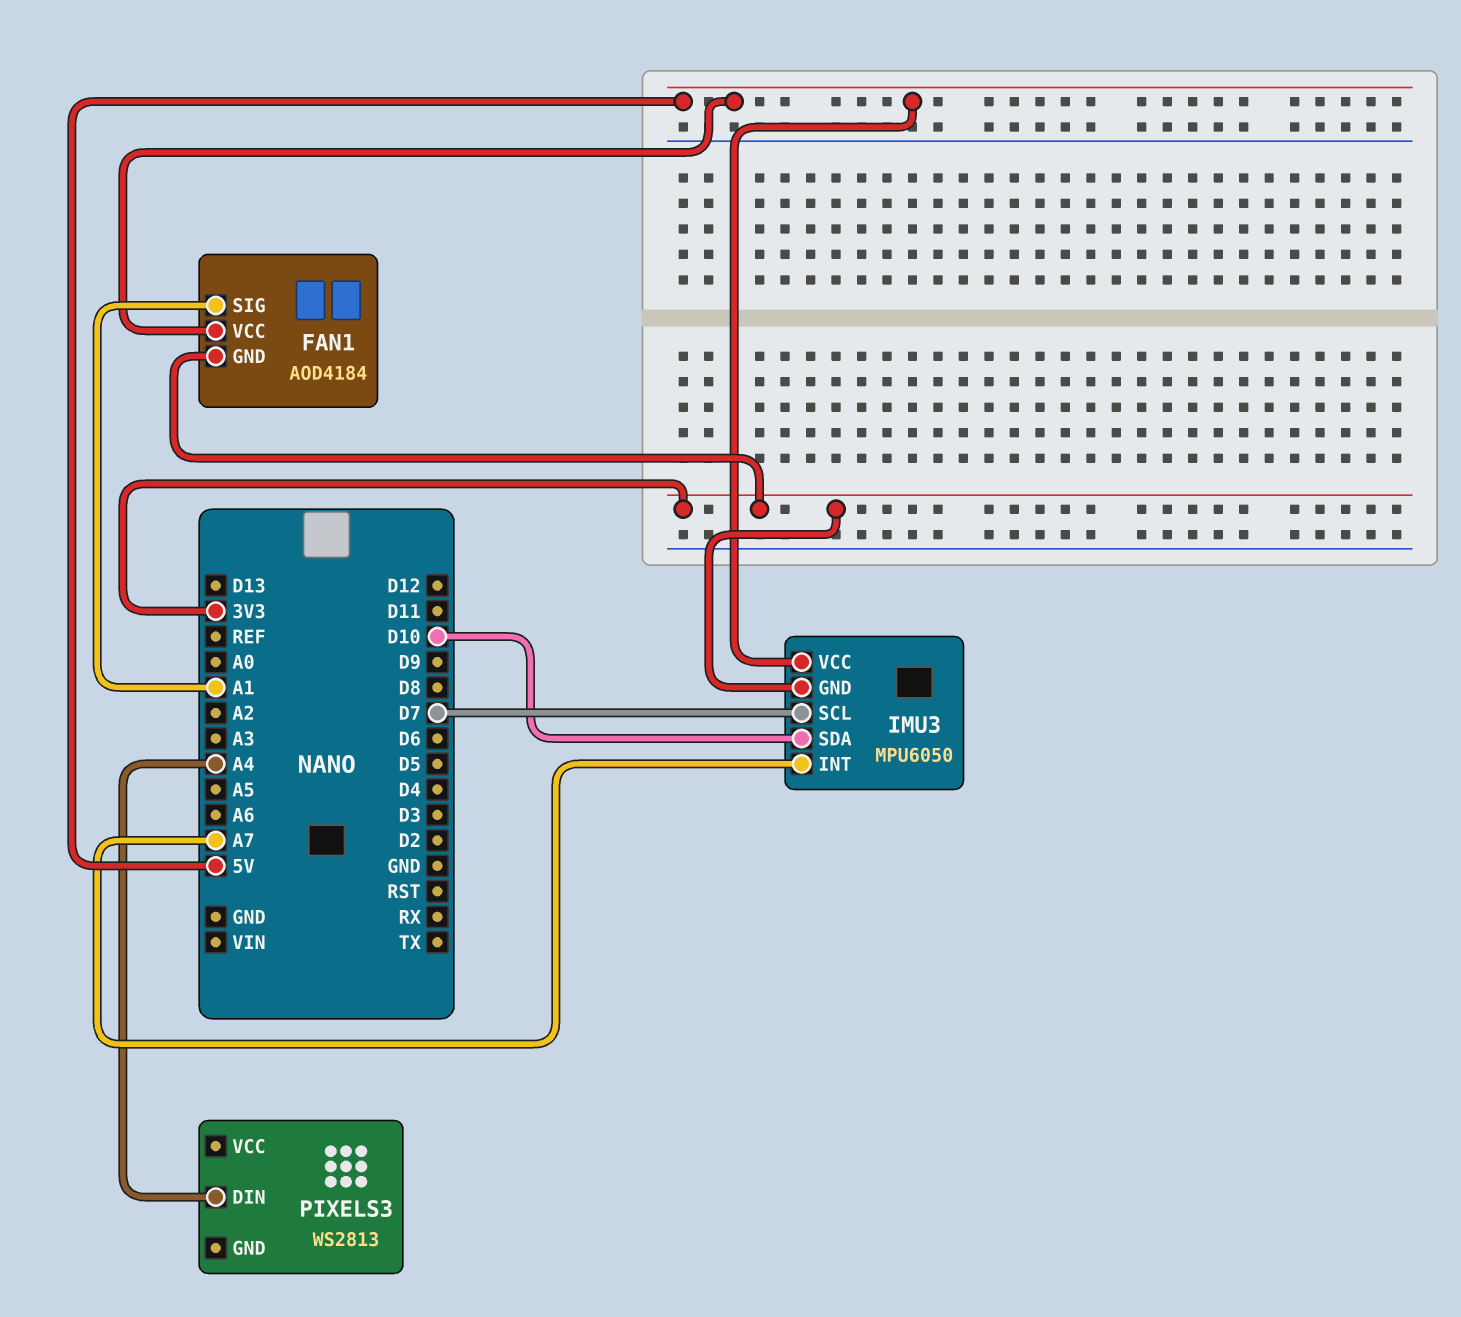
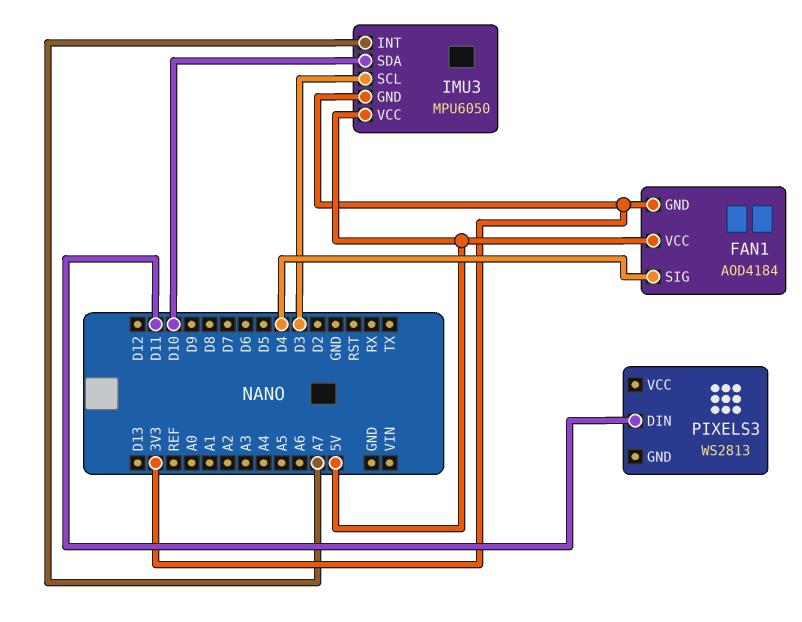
FAN1 pin SIG: A1 -> D4
IMU3 pin SCL: D7 -> D3
PIXELS3 pin DIN: A4 -> D11

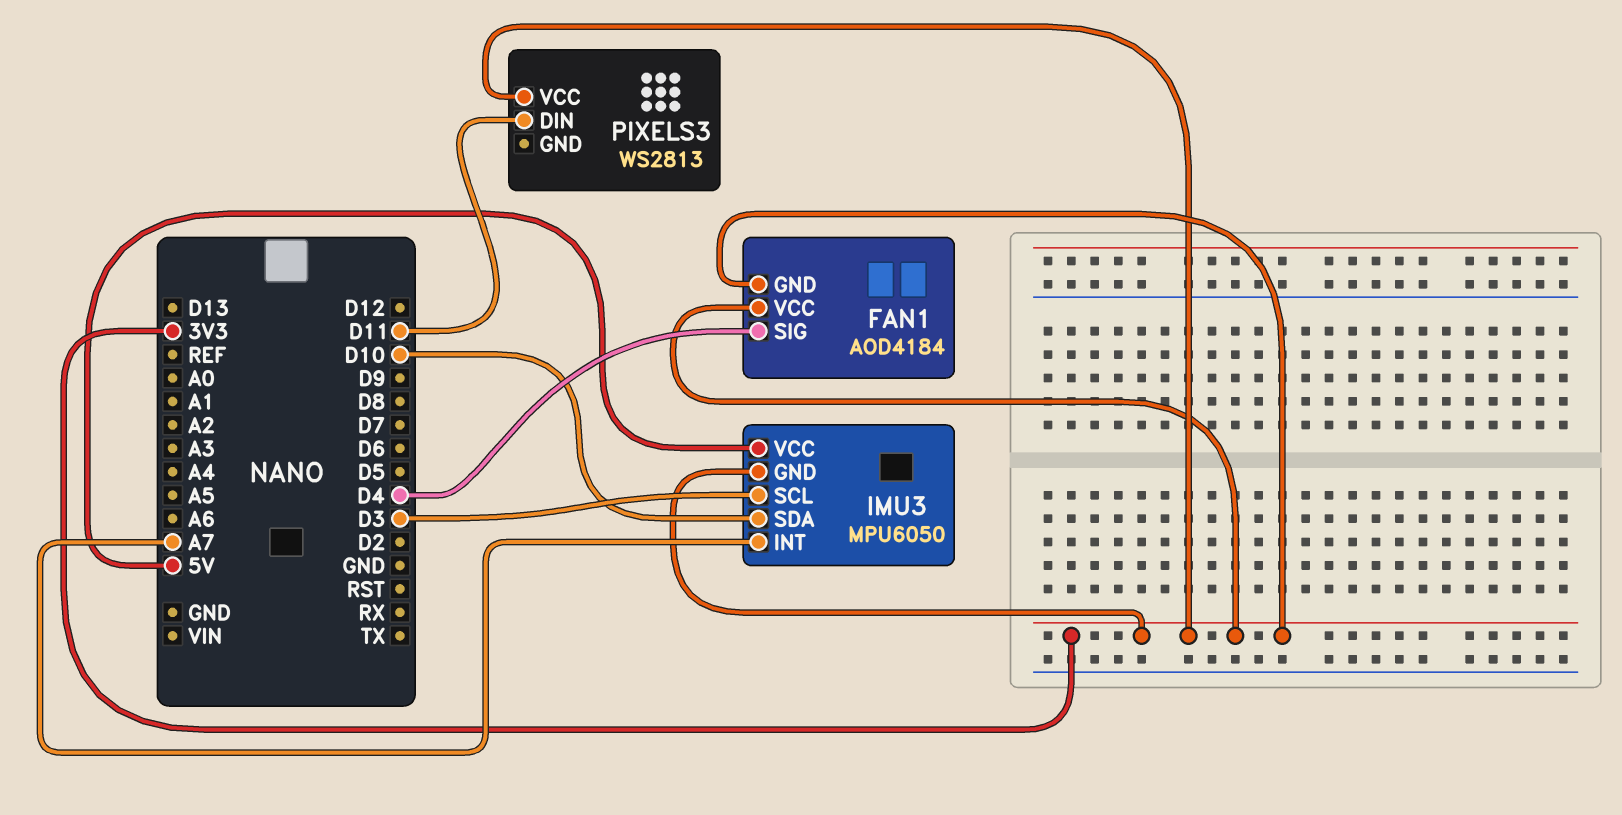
FAN1 pin VCC: 5V -> 3V3
PIXELS3 pin VCC: none -> 3V3

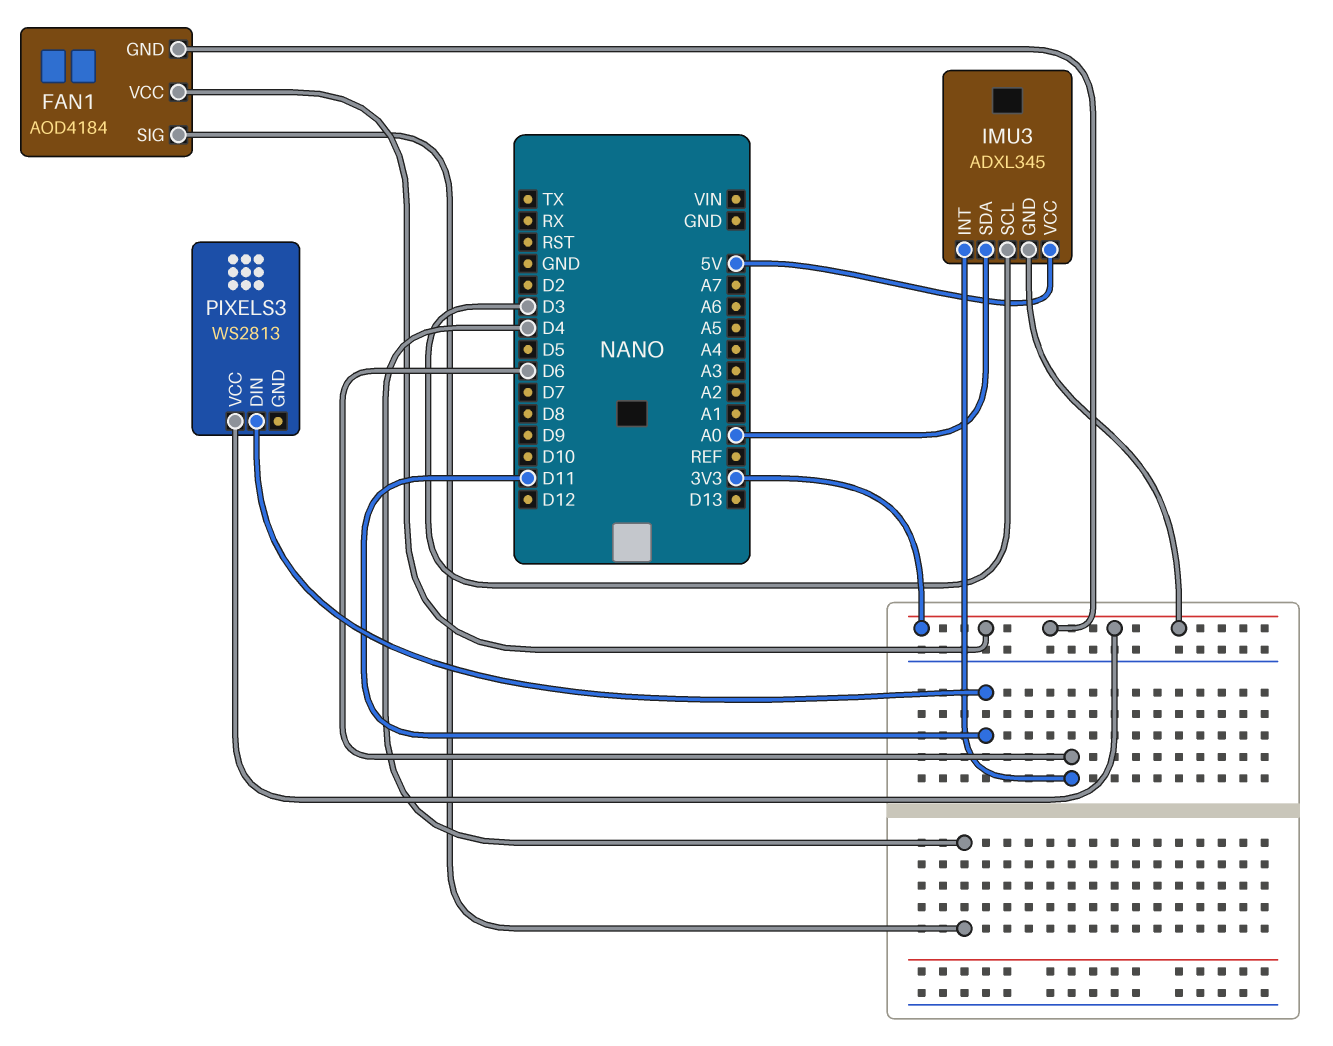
IMU3: MPU6050 -> ADXL345
IMU3 pin INT: A7 -> D6
IMU3 pin SDA: D10 -> A0

